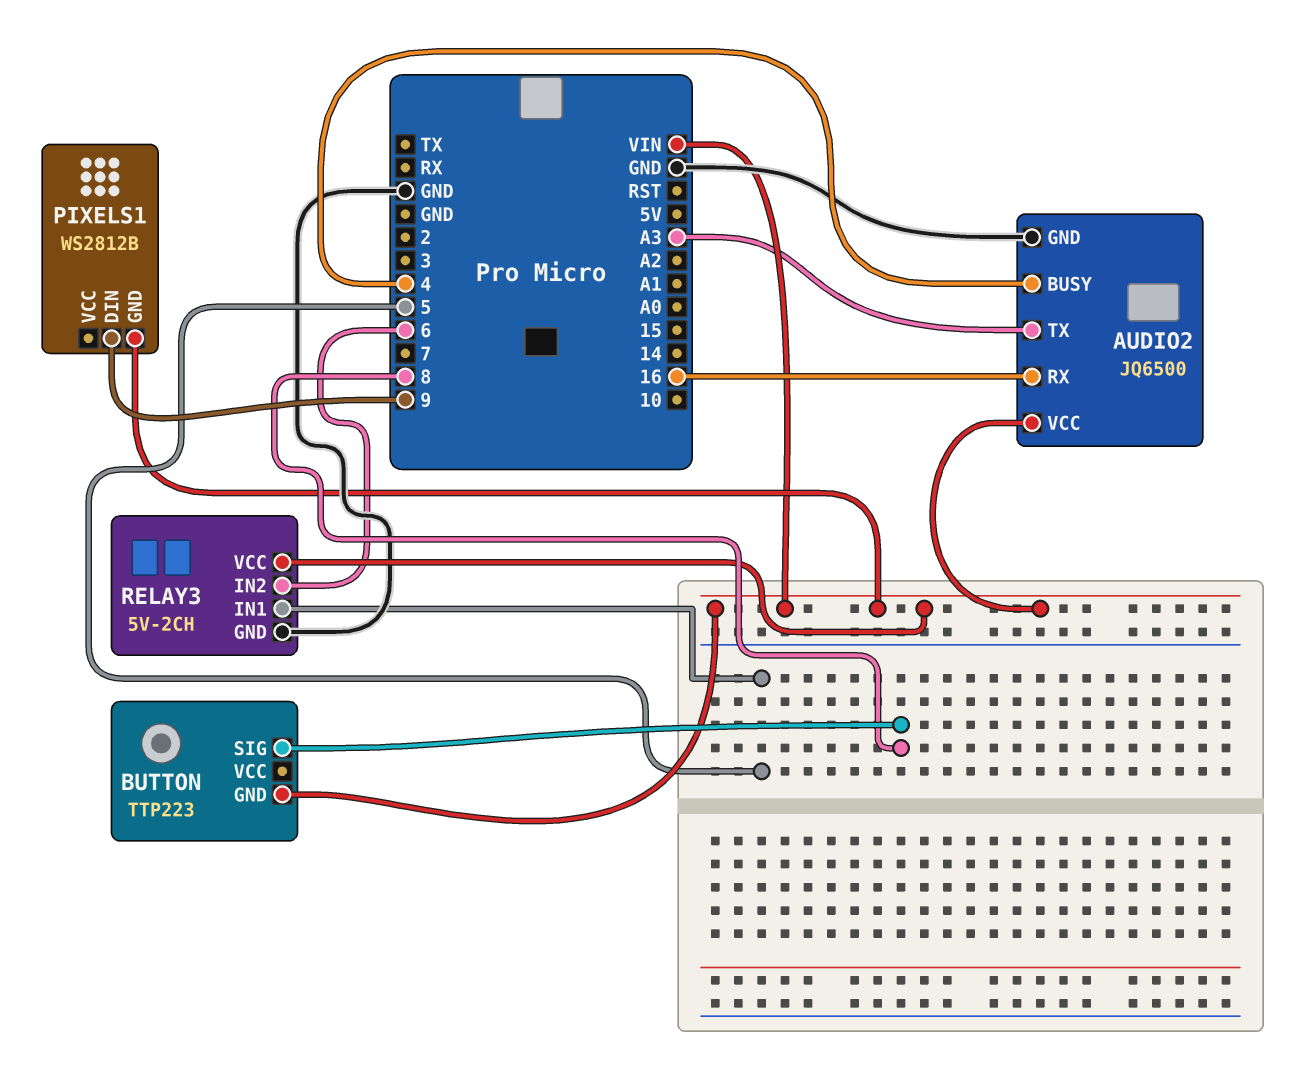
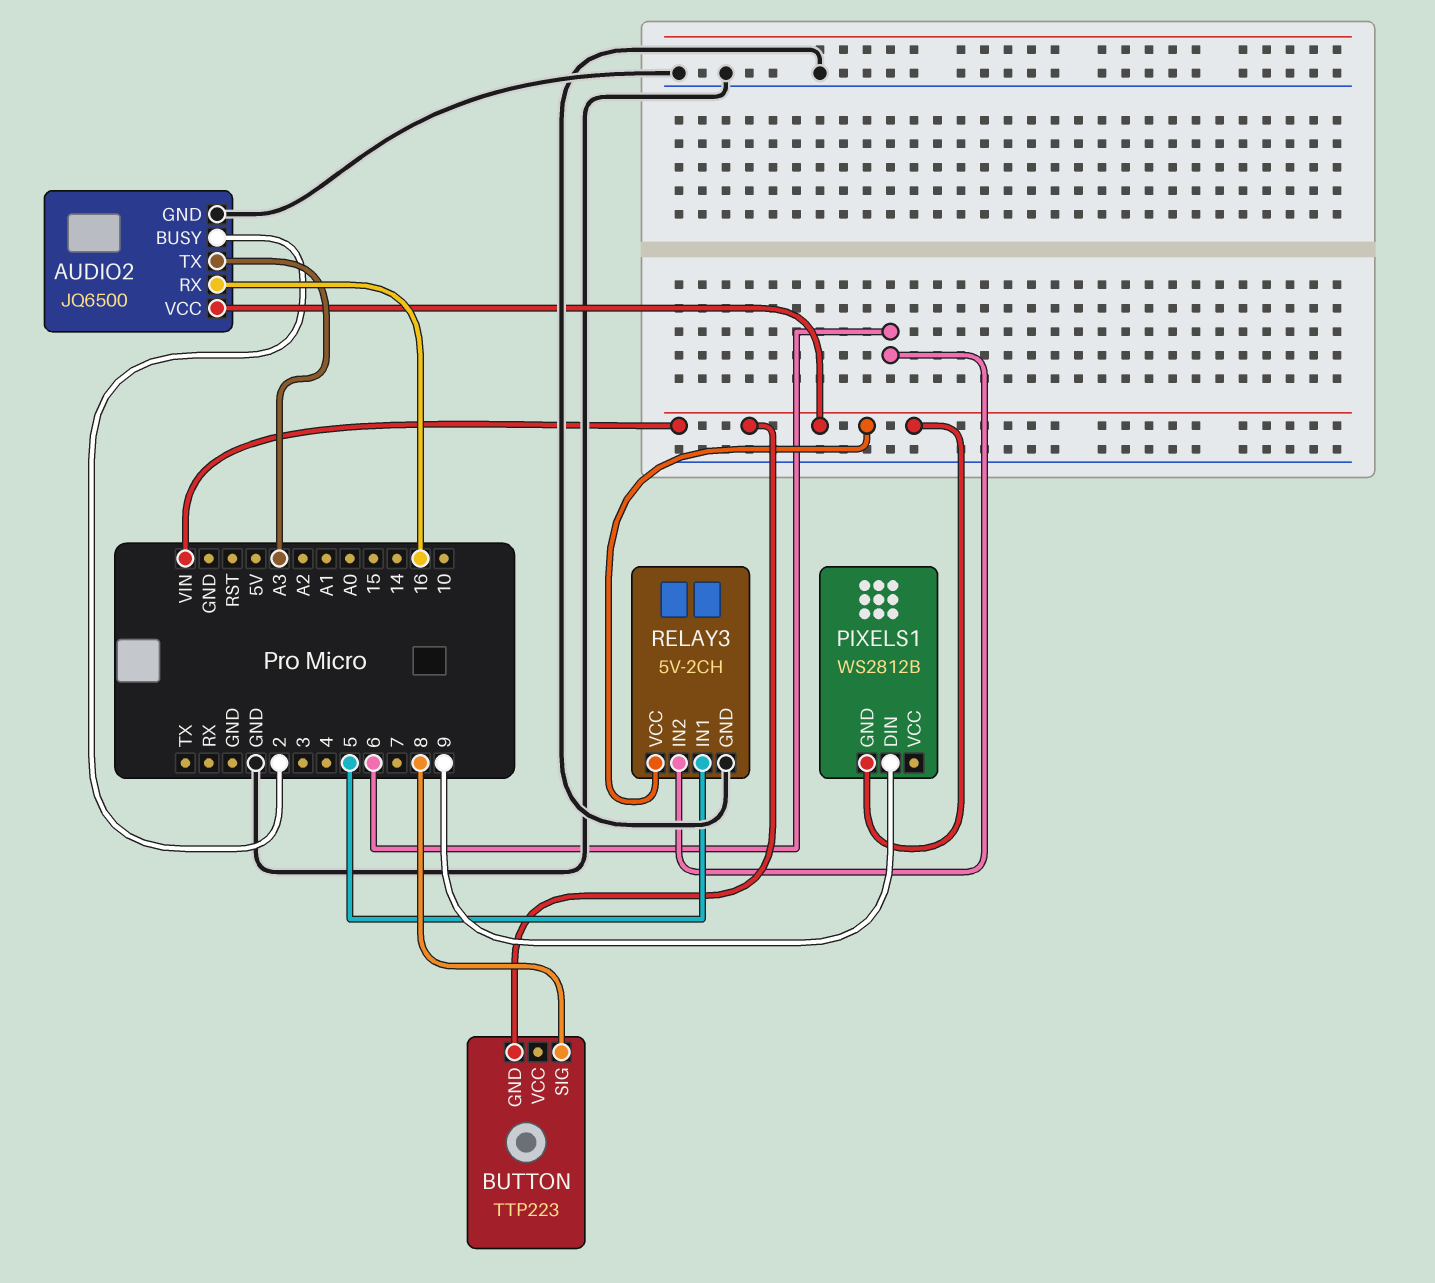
AUDIO2 pin BUSY: 4 -> 2

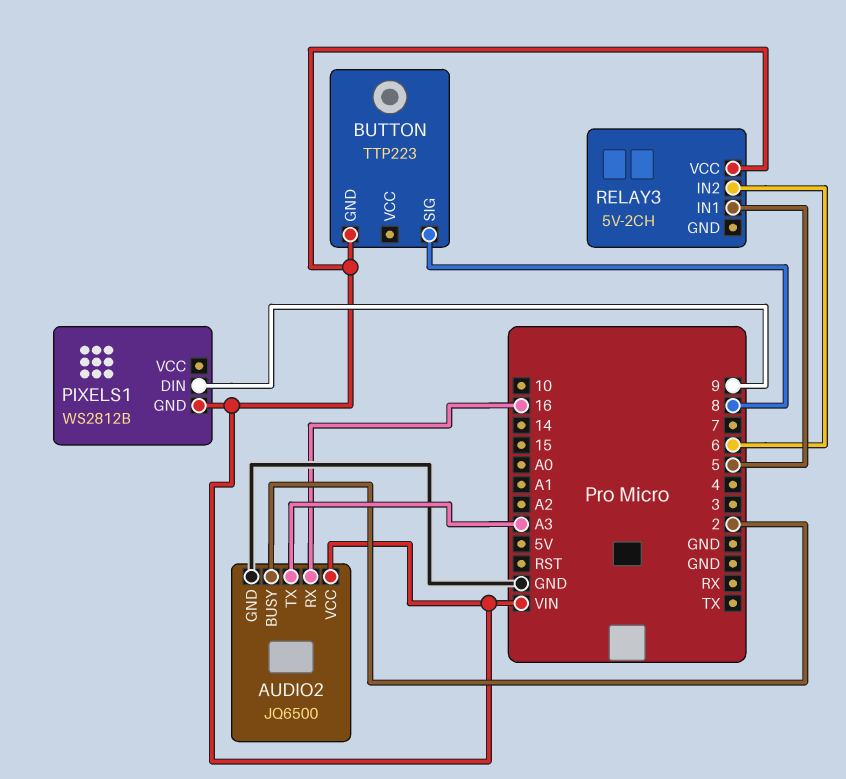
RELAY3 pin GND: GND -> none

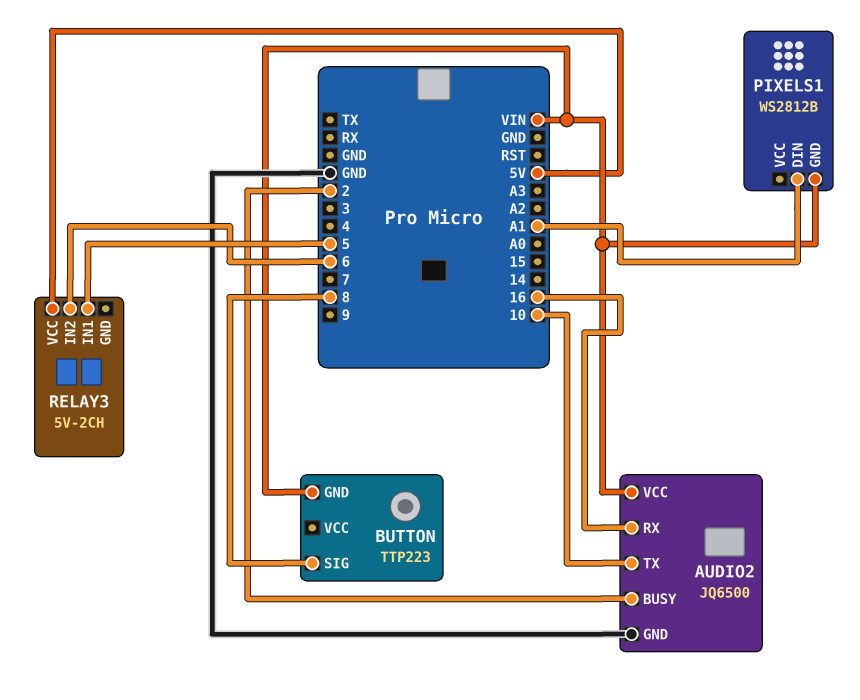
AUDIO2 pin TX: A3 -> 10
PIXELS1 pin DIN: 9 -> A1
RELAY3 pin VCC: VIN -> 5V

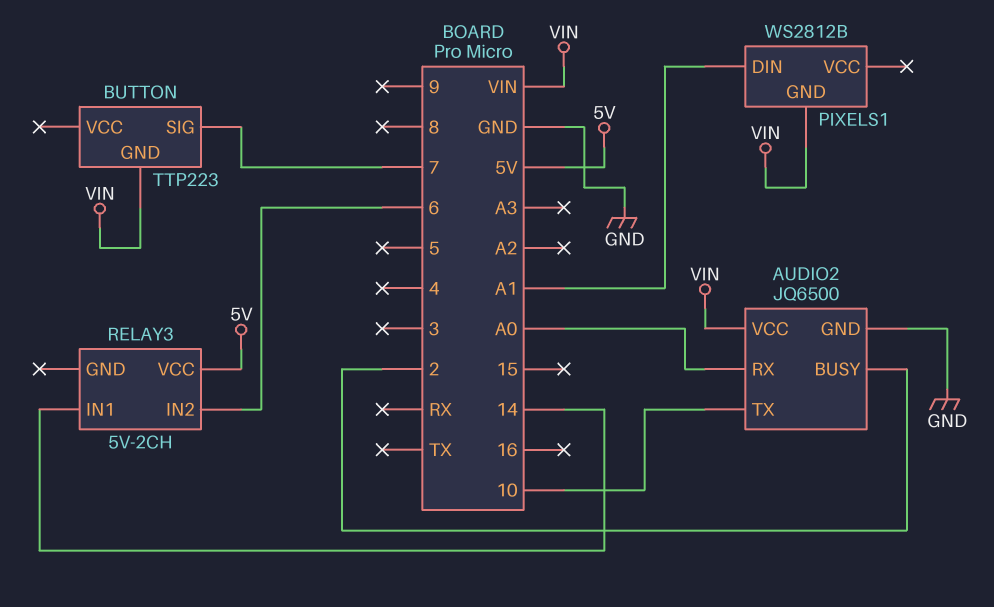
AUDIO2 pin RX: 16 -> A0
BUTTON pin SIG: 8 -> 7
RELAY3 pin IN1: 5 -> 14

